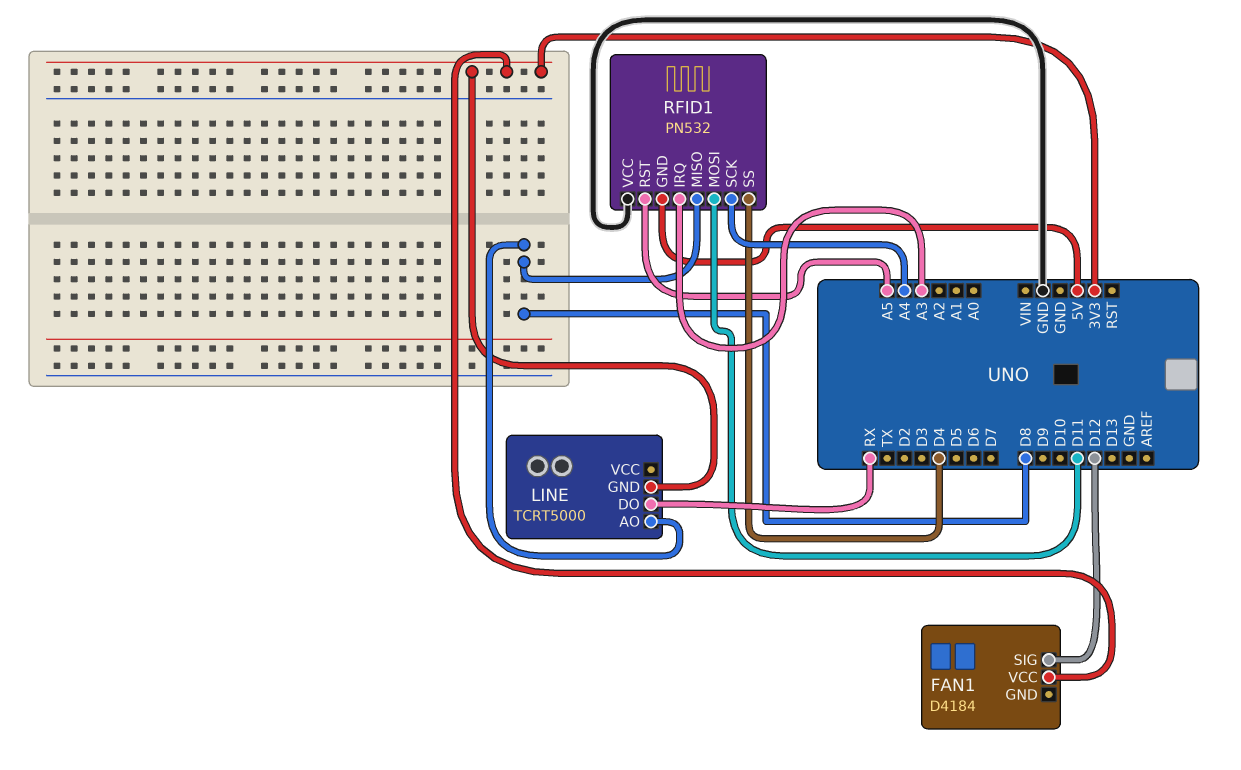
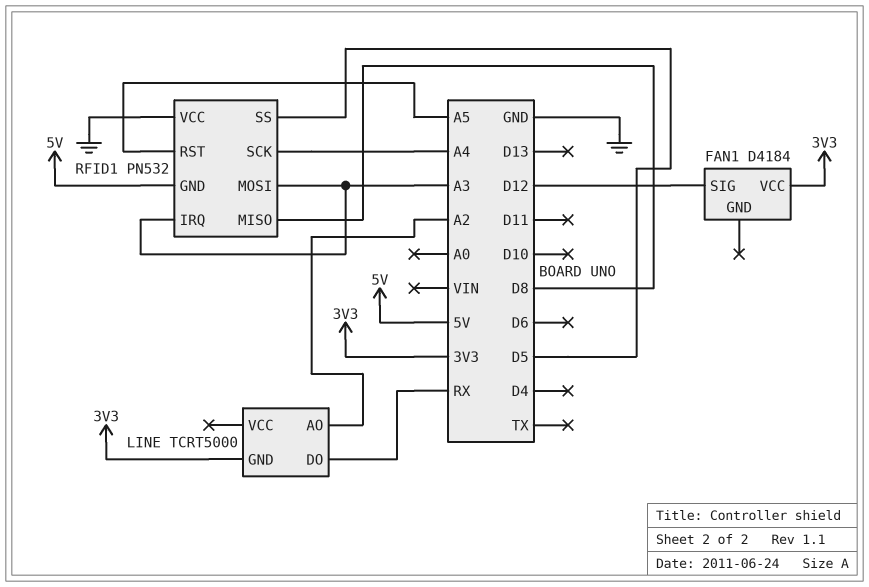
LINE pin AO: D8 -> A2
RFID1 pin MOSI: D11 -> A3
RFID1 pin SS: D4 -> D5

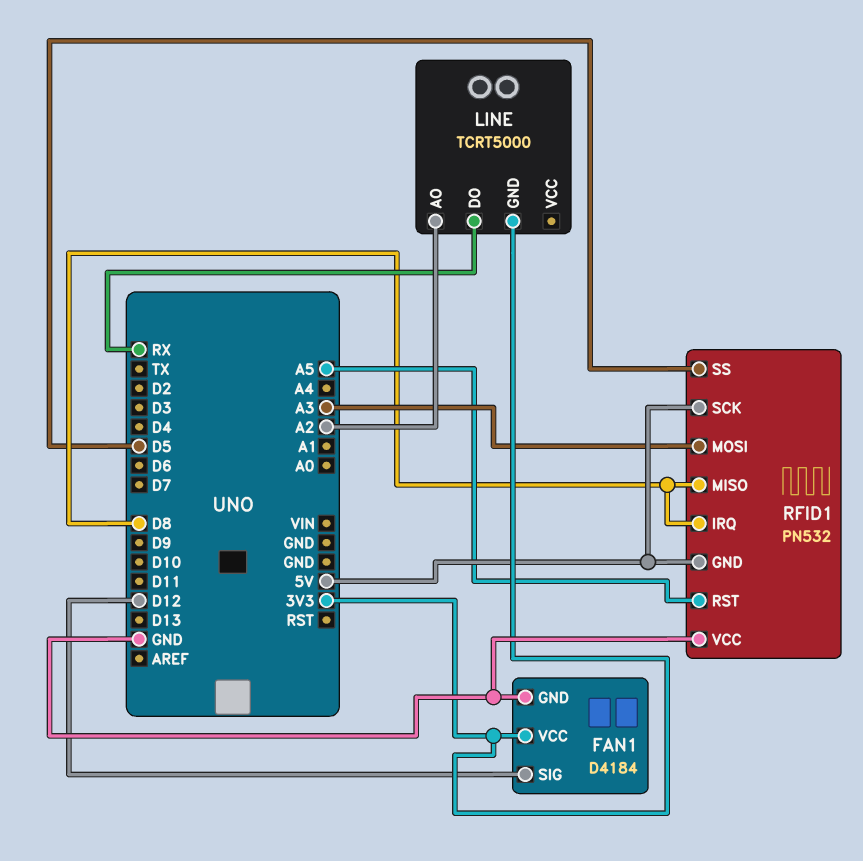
FAN1 pin GND: none -> GND
RFID1 pin IRQ: A3 -> D8
RFID1 pin SCK: A4 -> 5V

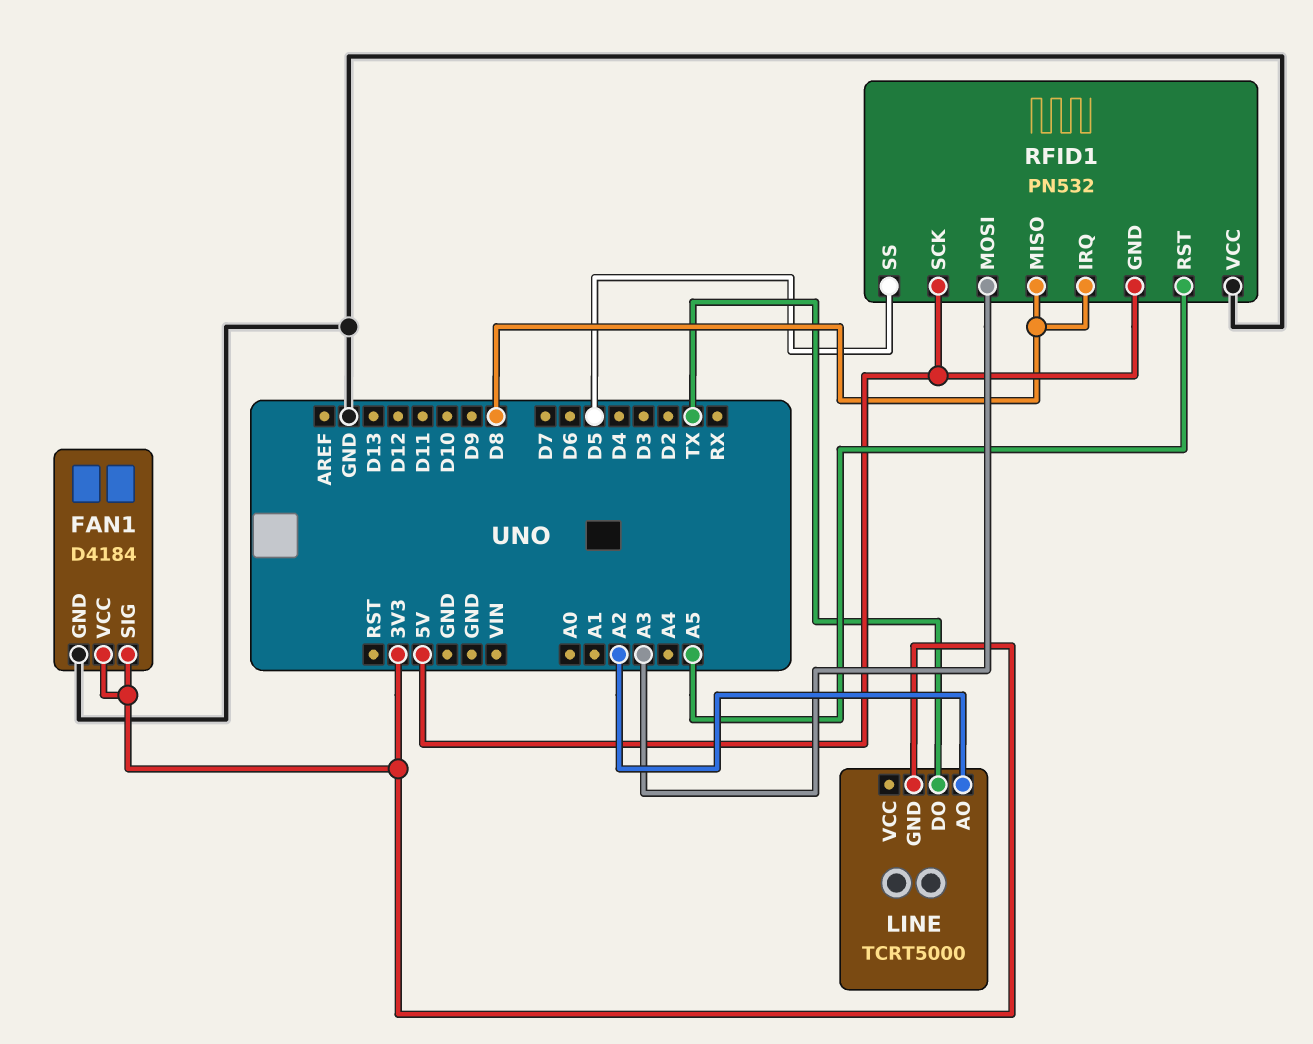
FAN1 pin SIG: D12 -> 3V3
LINE pin DO: RX -> TX

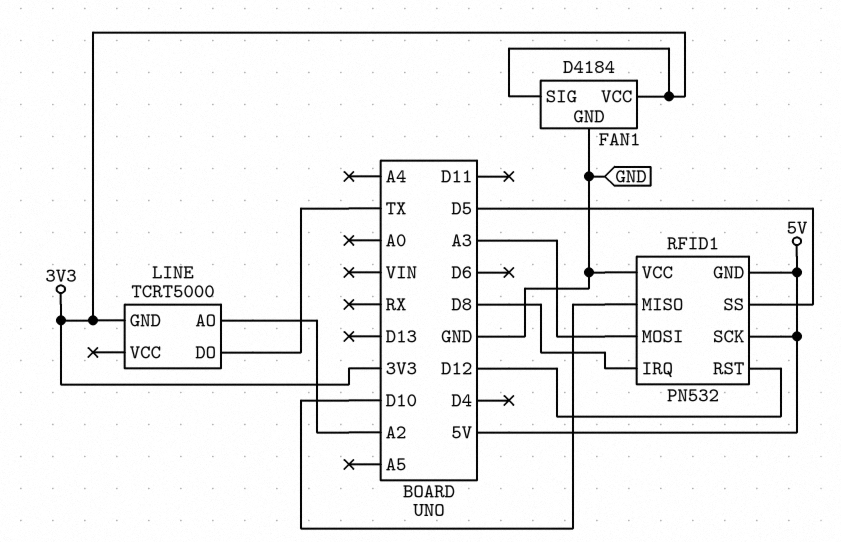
RFID1 pin MISO: D8 -> D10
RFID1 pin RST: A5 -> D12

